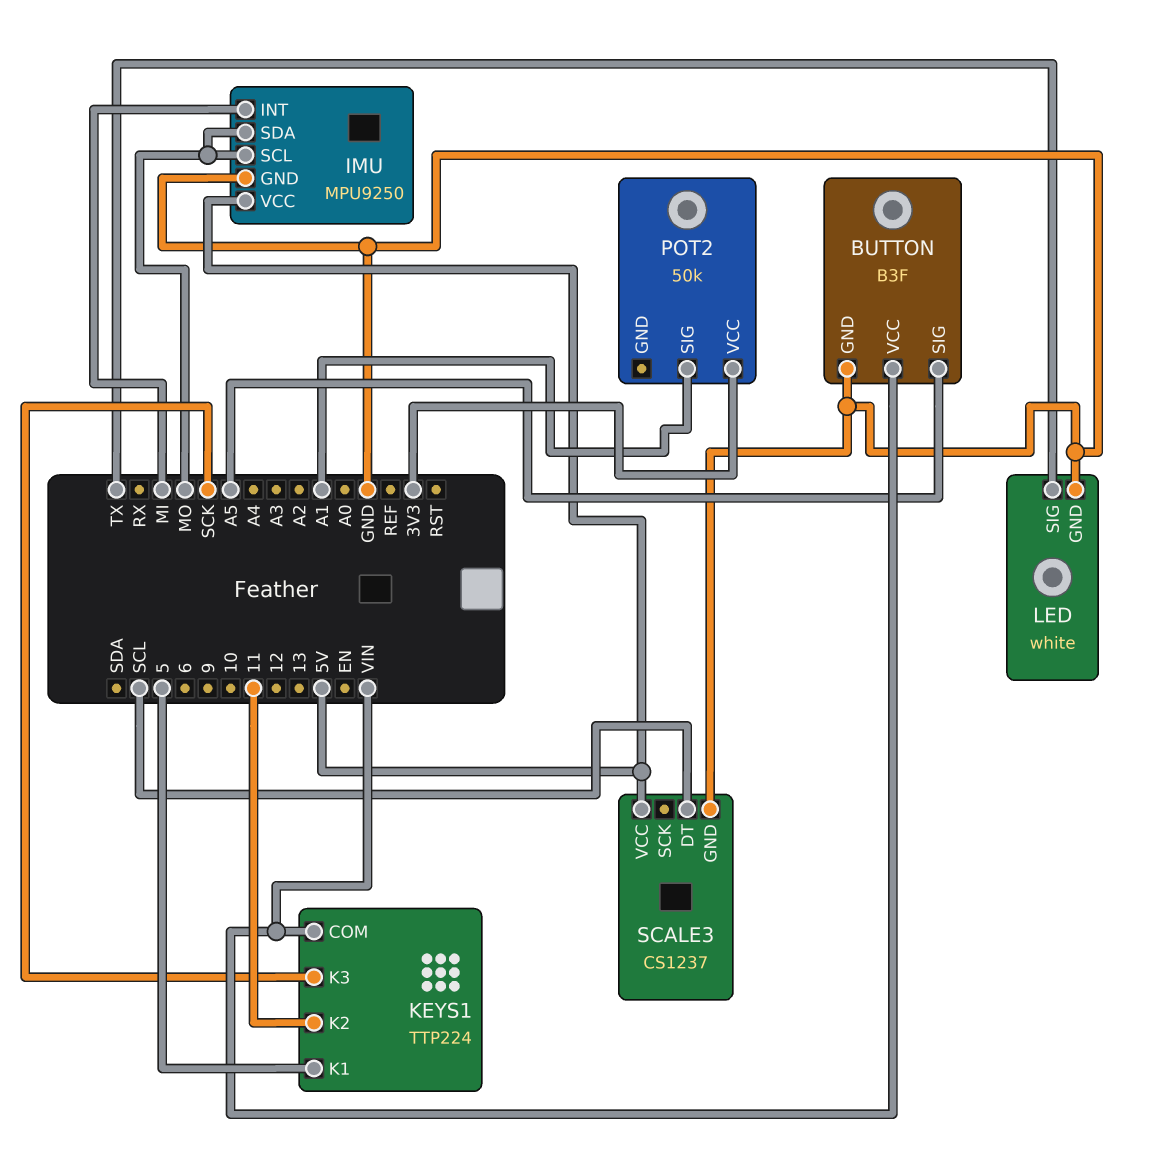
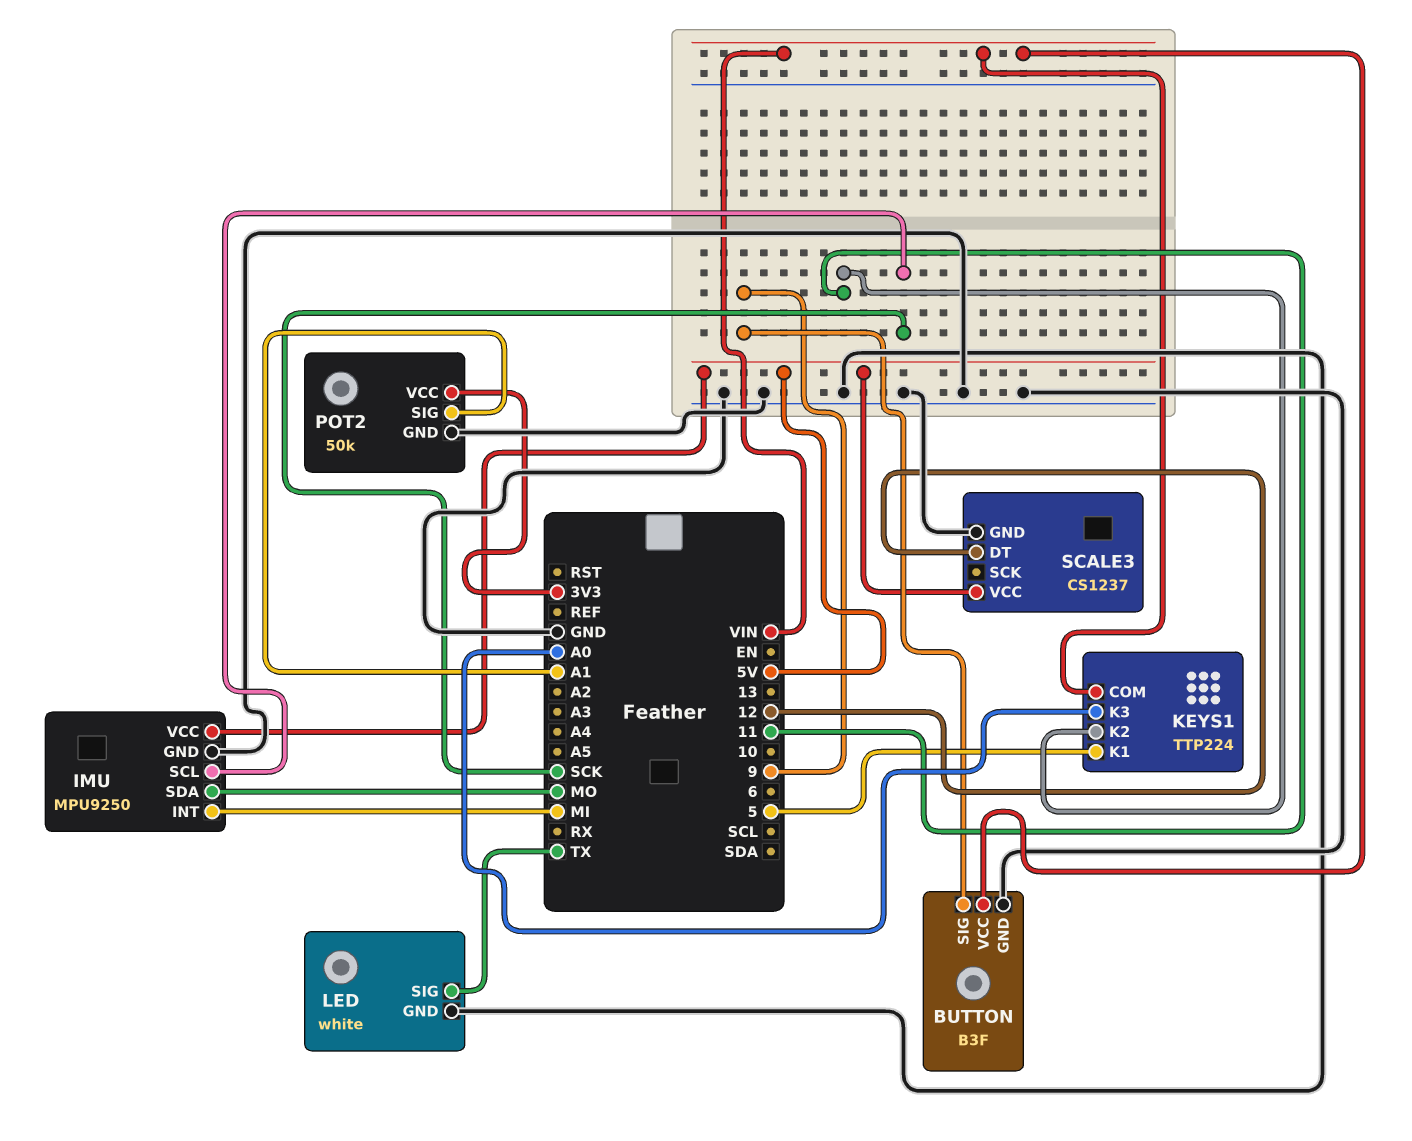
BUTTON pin SIG: A5 -> 9
IMU pin SCL: MO -> SCK
KEYS1 pin K3: SCK -> A0
POT2 pin GND: none -> GND
SCALE3 pin DT: SCL -> 12

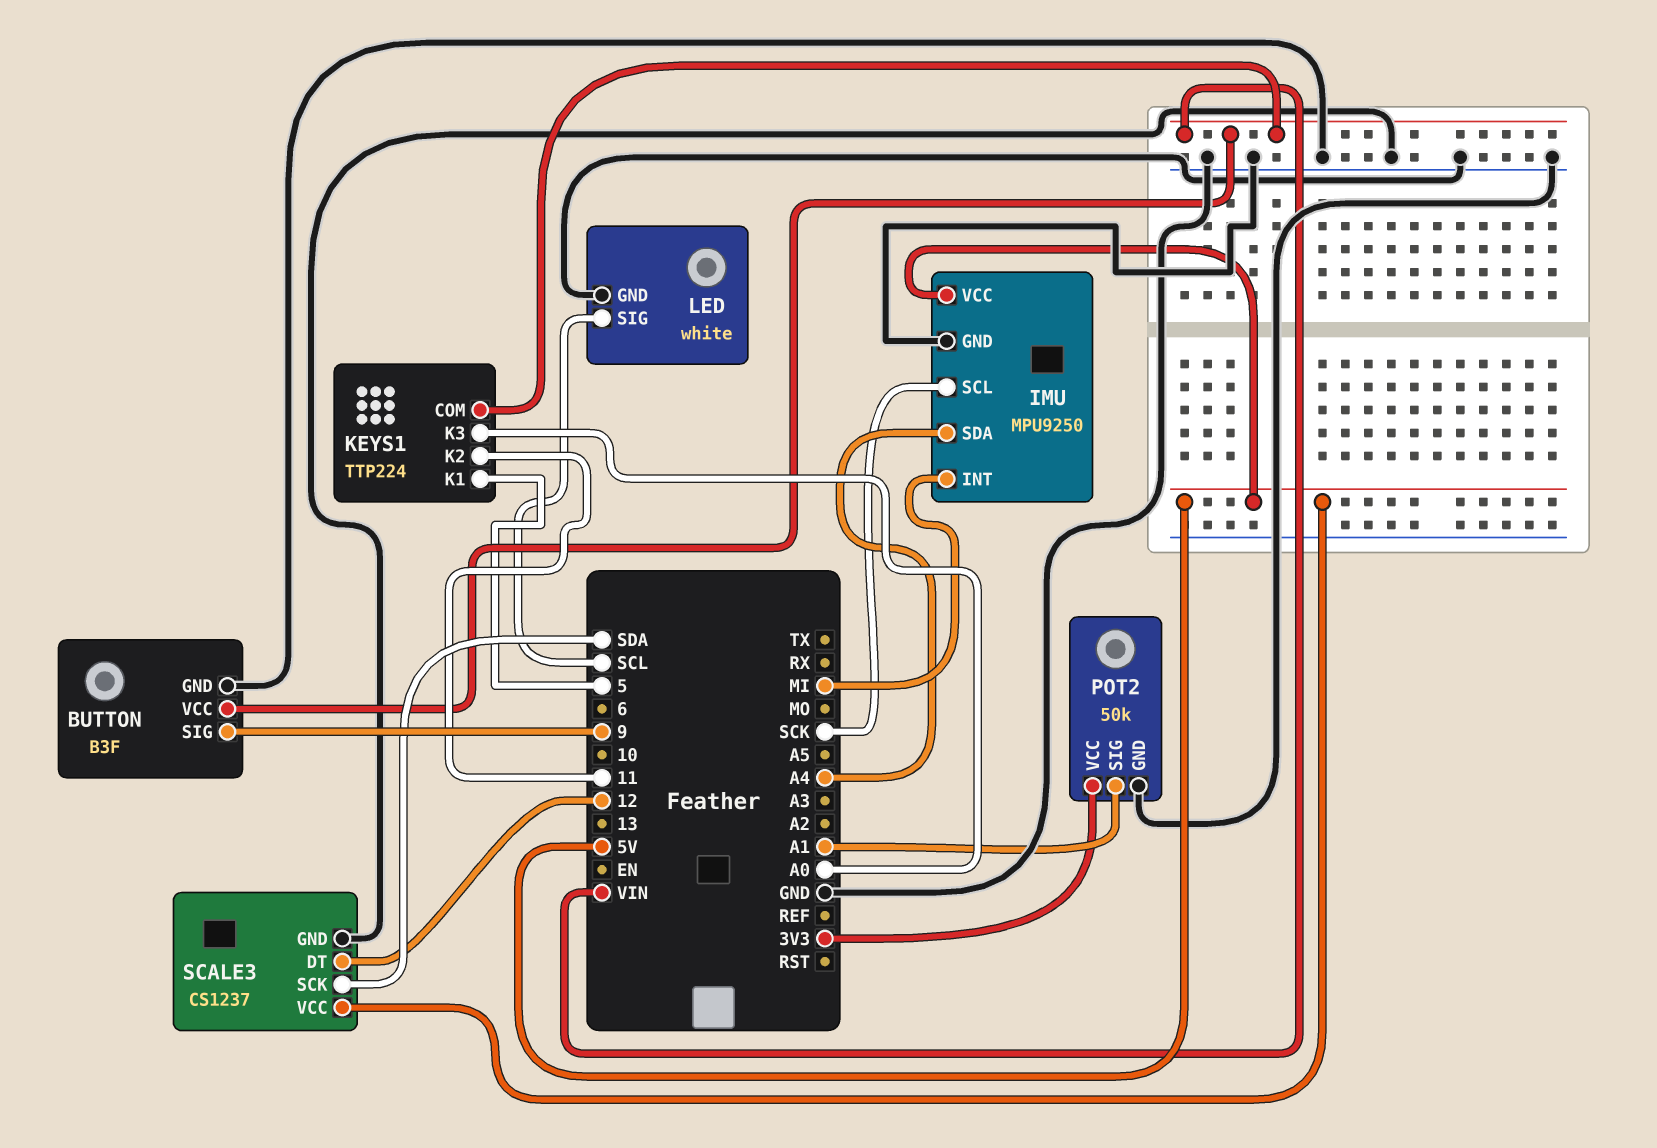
IMU pin SDA: MO -> A4
LED pin SIG: TX -> SCL
SCALE3 pin SCK: none -> SDA

